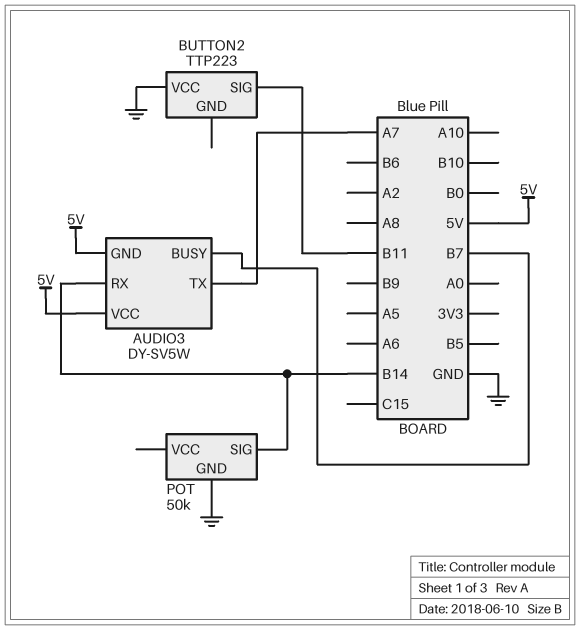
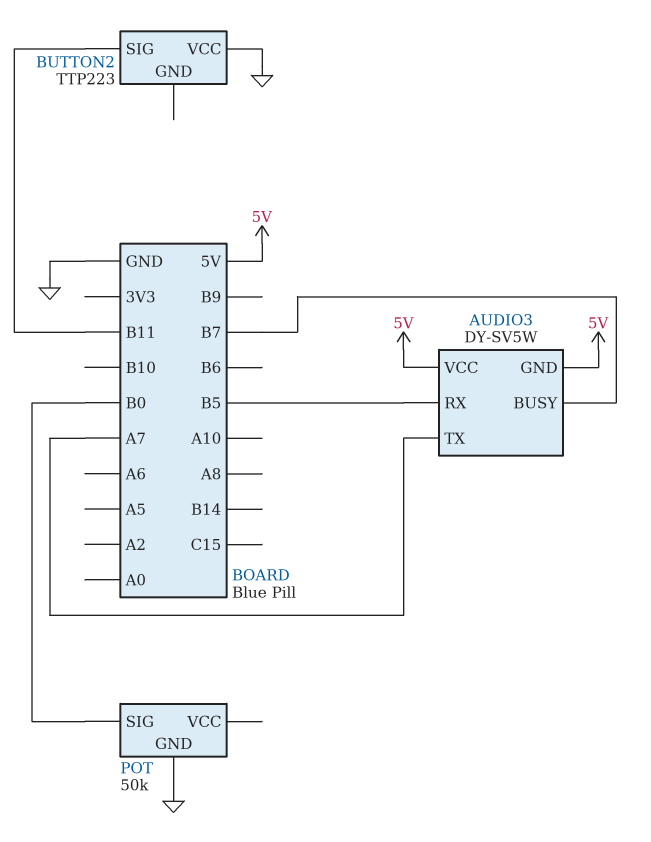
AUDIO3 pin RX: B14 -> B5
POT pin SIG: B14 -> B0

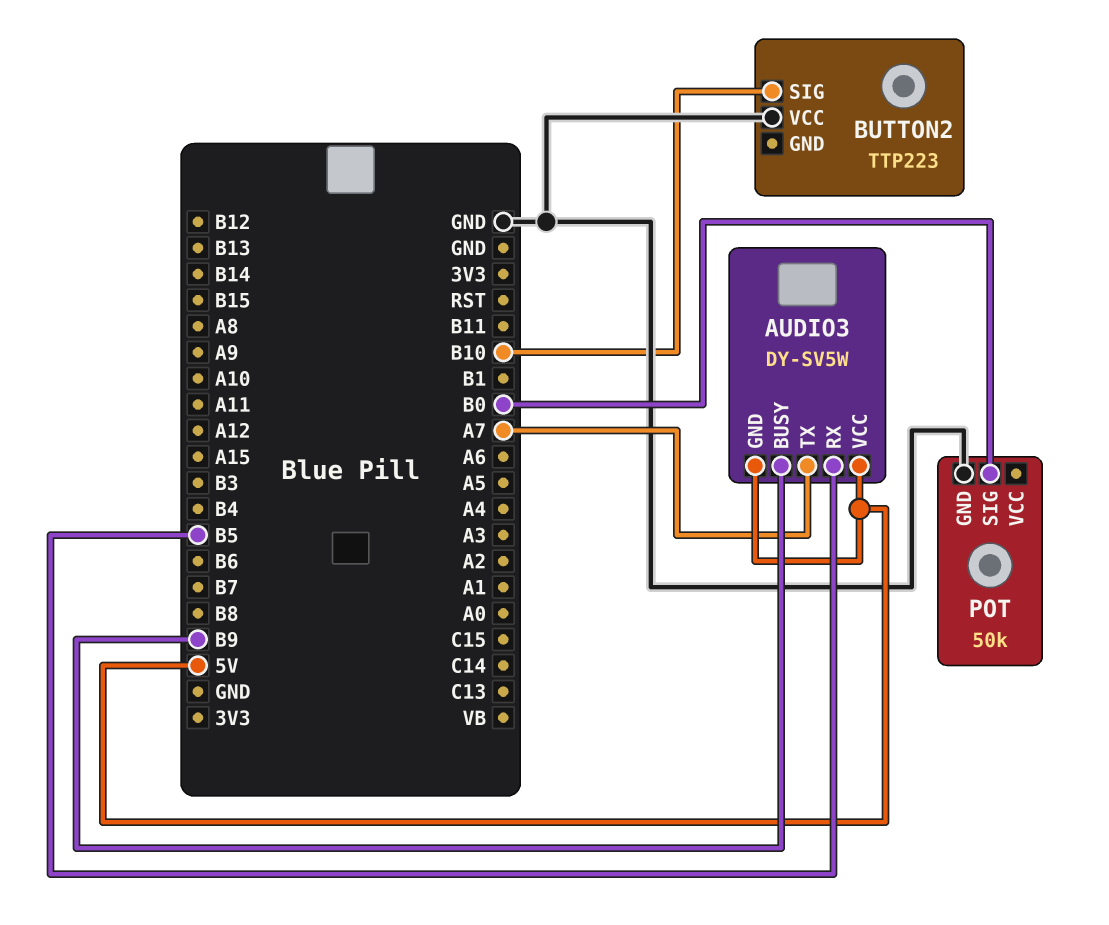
AUDIO3 pin BUSY: B7 -> B9
BUTTON2 pin SIG: B11 -> B10

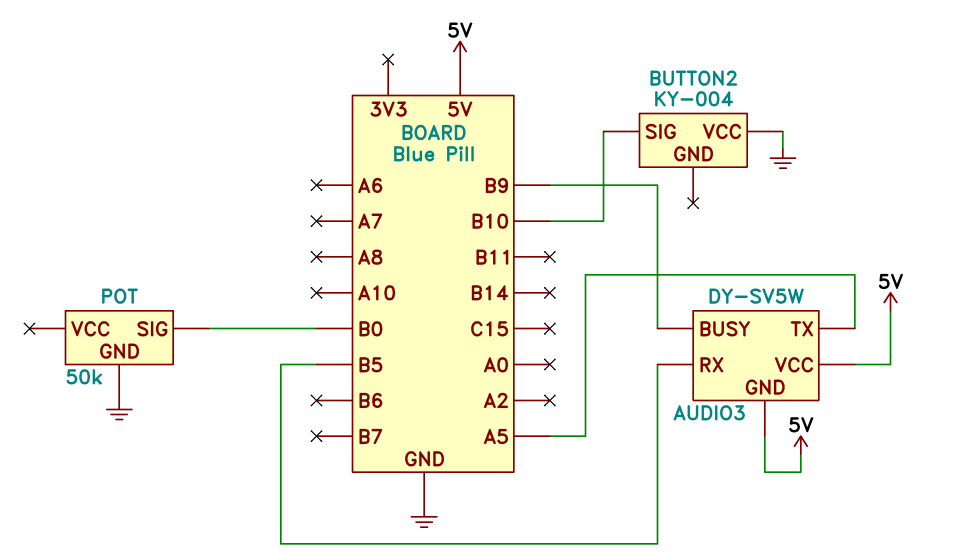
AUDIO3 pin TX: A7 -> A5
BUTTON2: TTP223 -> KY-004

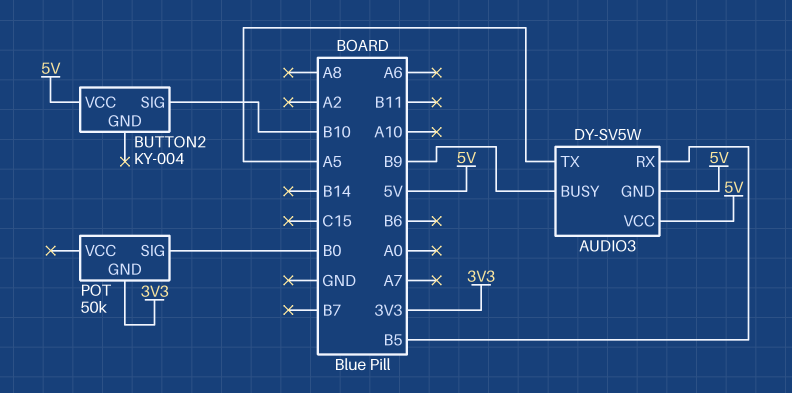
BUTTON2 pin VCC: GND -> 5V
POT pin GND: GND -> 3V3

